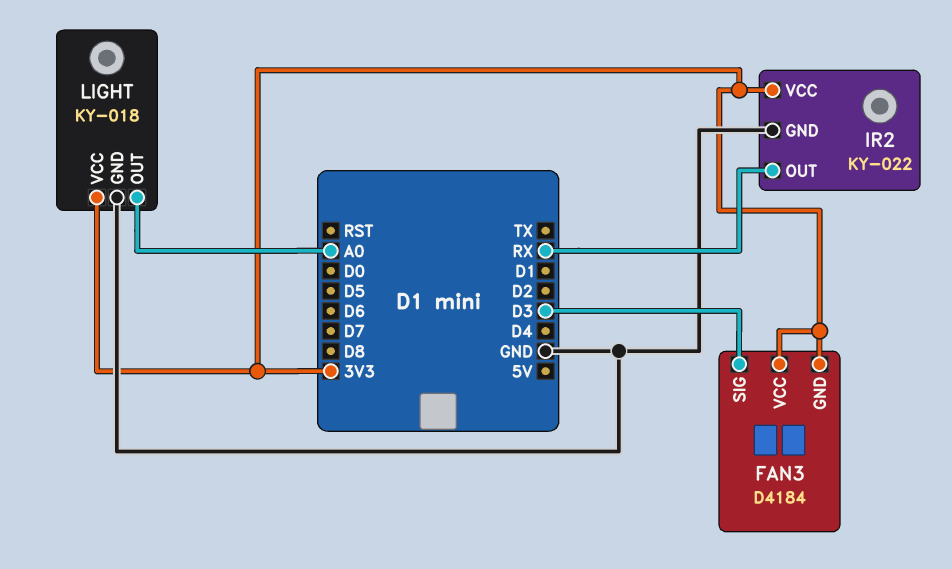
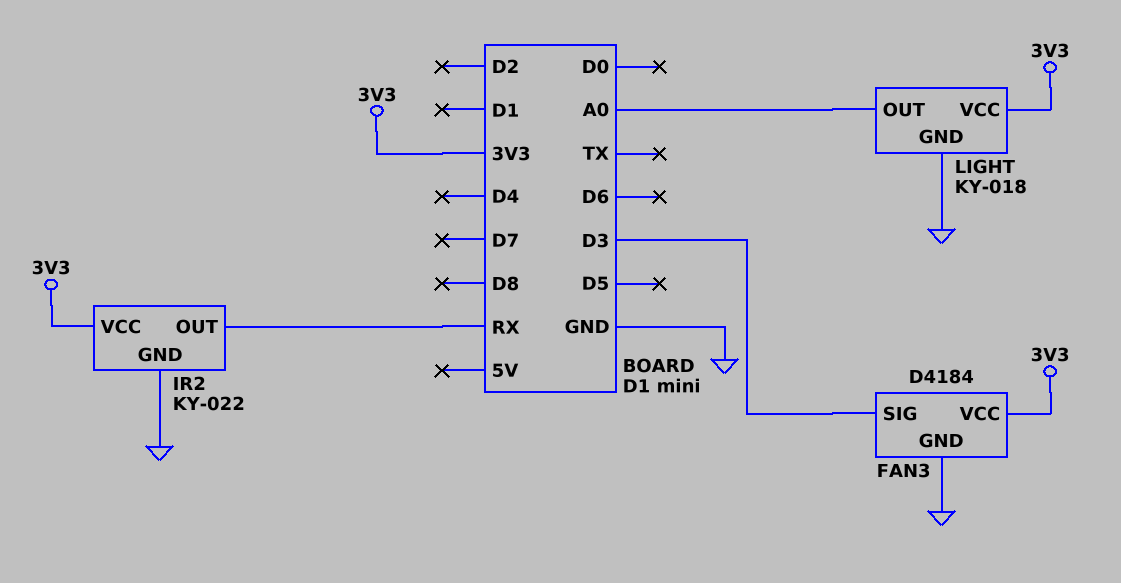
FAN3 pin GND: 3V3 -> GND

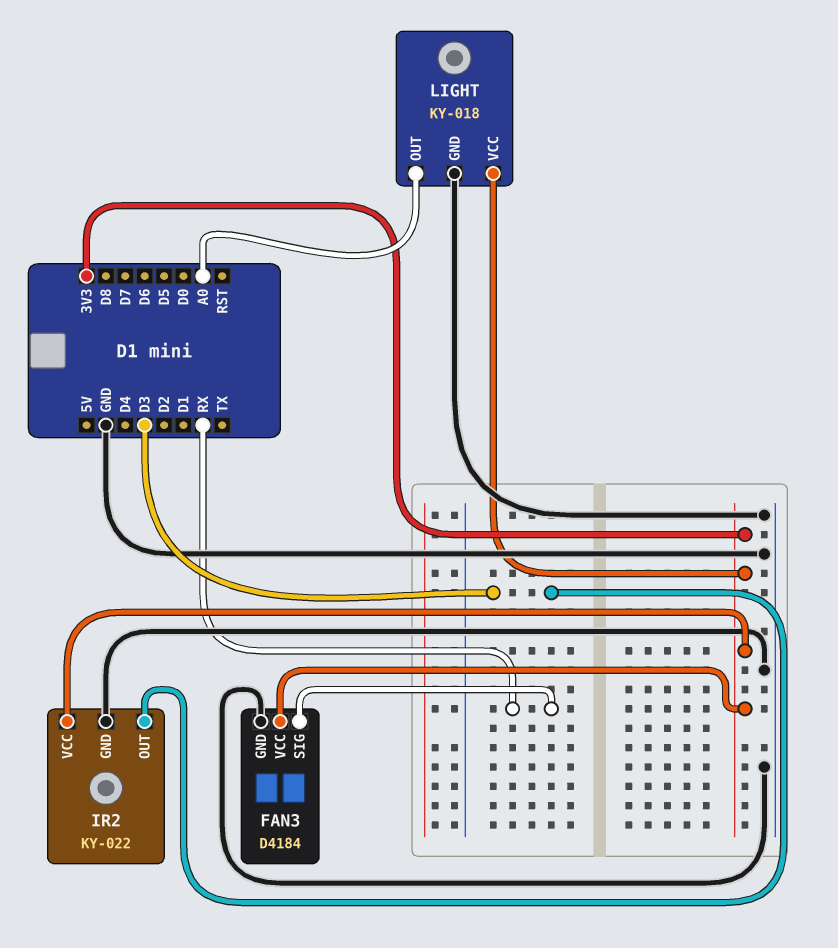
FAN3 pin SIG: D3 -> RX
IR2 pin OUT: RX -> D3

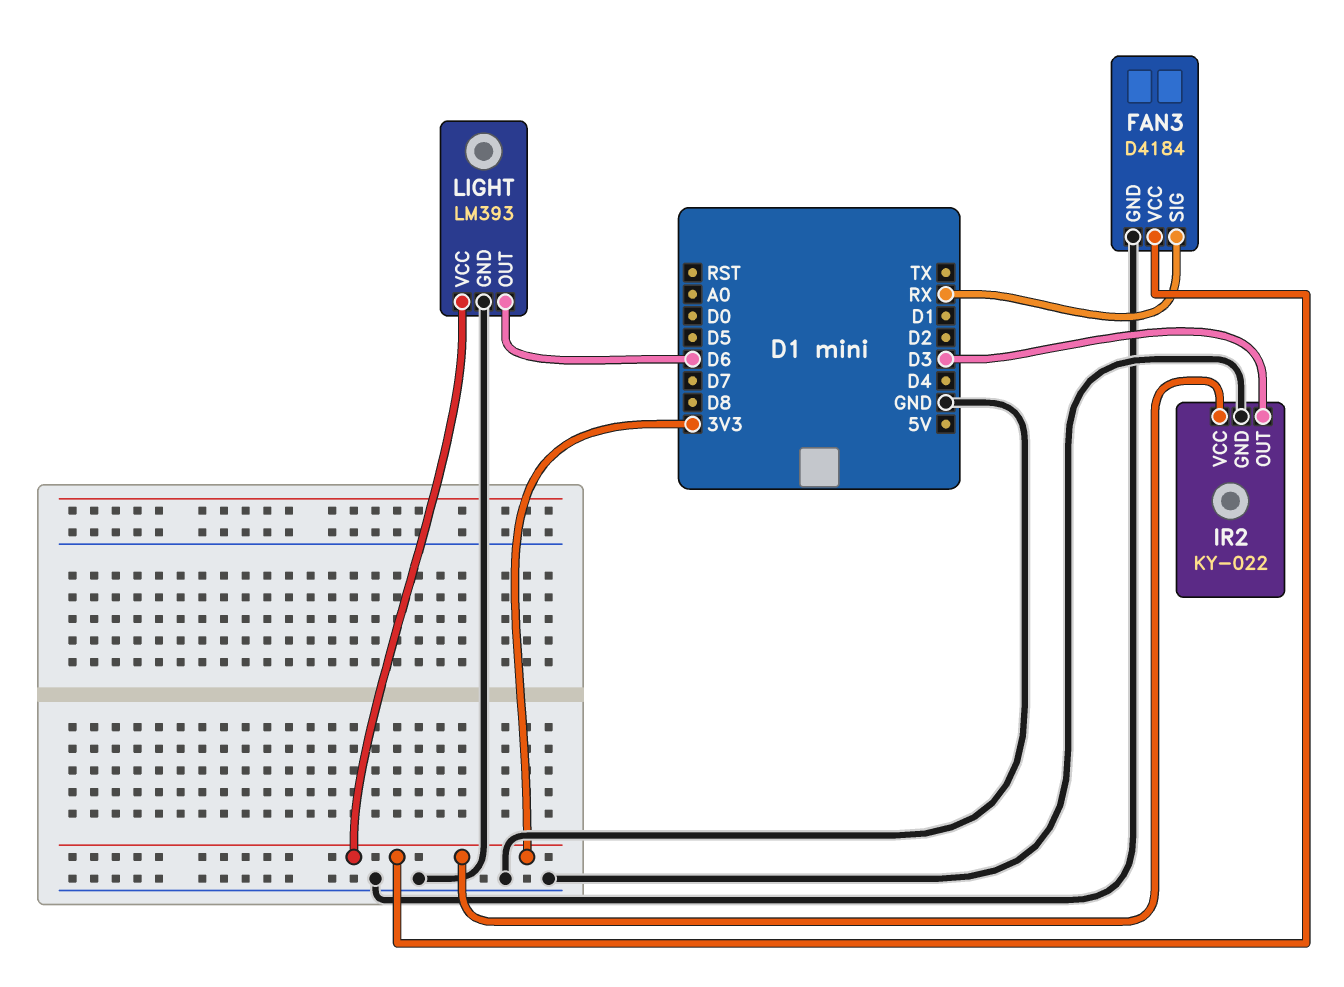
LIGHT: KY-018 -> LM393
LIGHT pin OUT: A0 -> D6

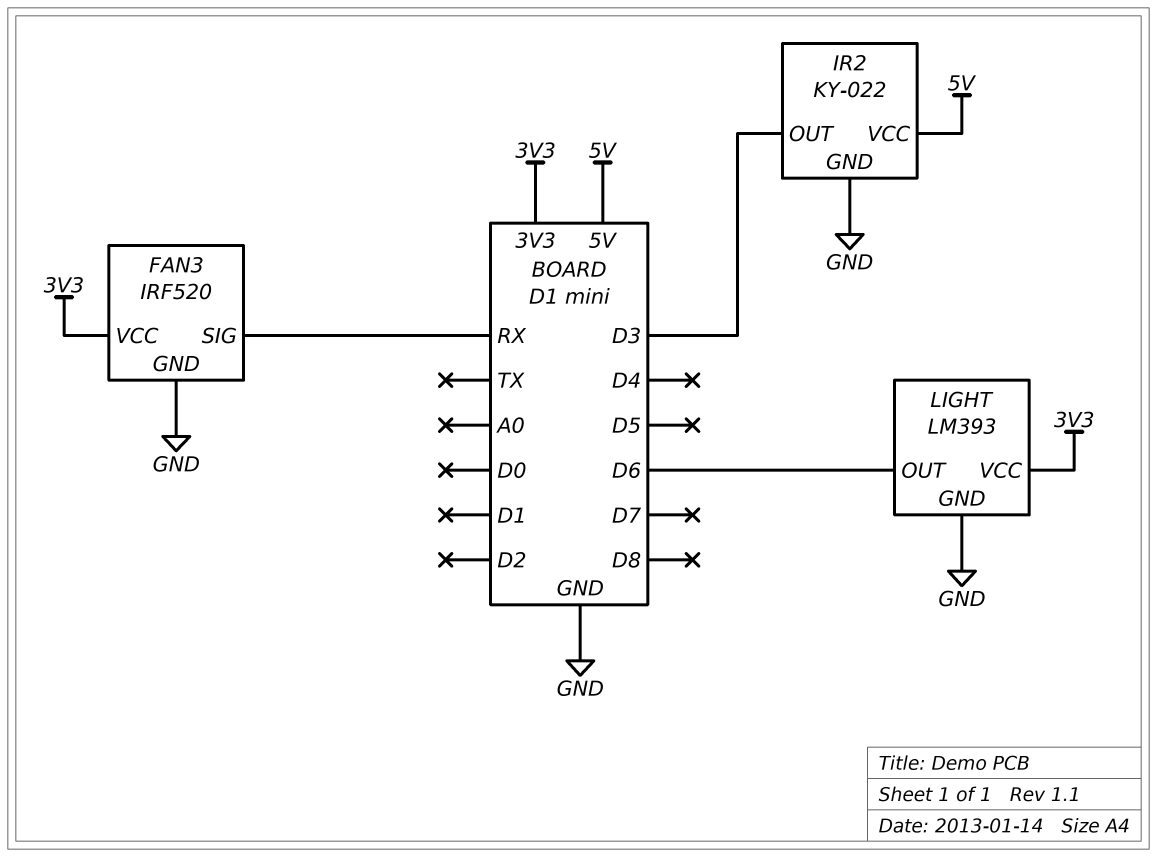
FAN3: D4184 -> IRF520
IR2 pin VCC: 3V3 -> 5V

